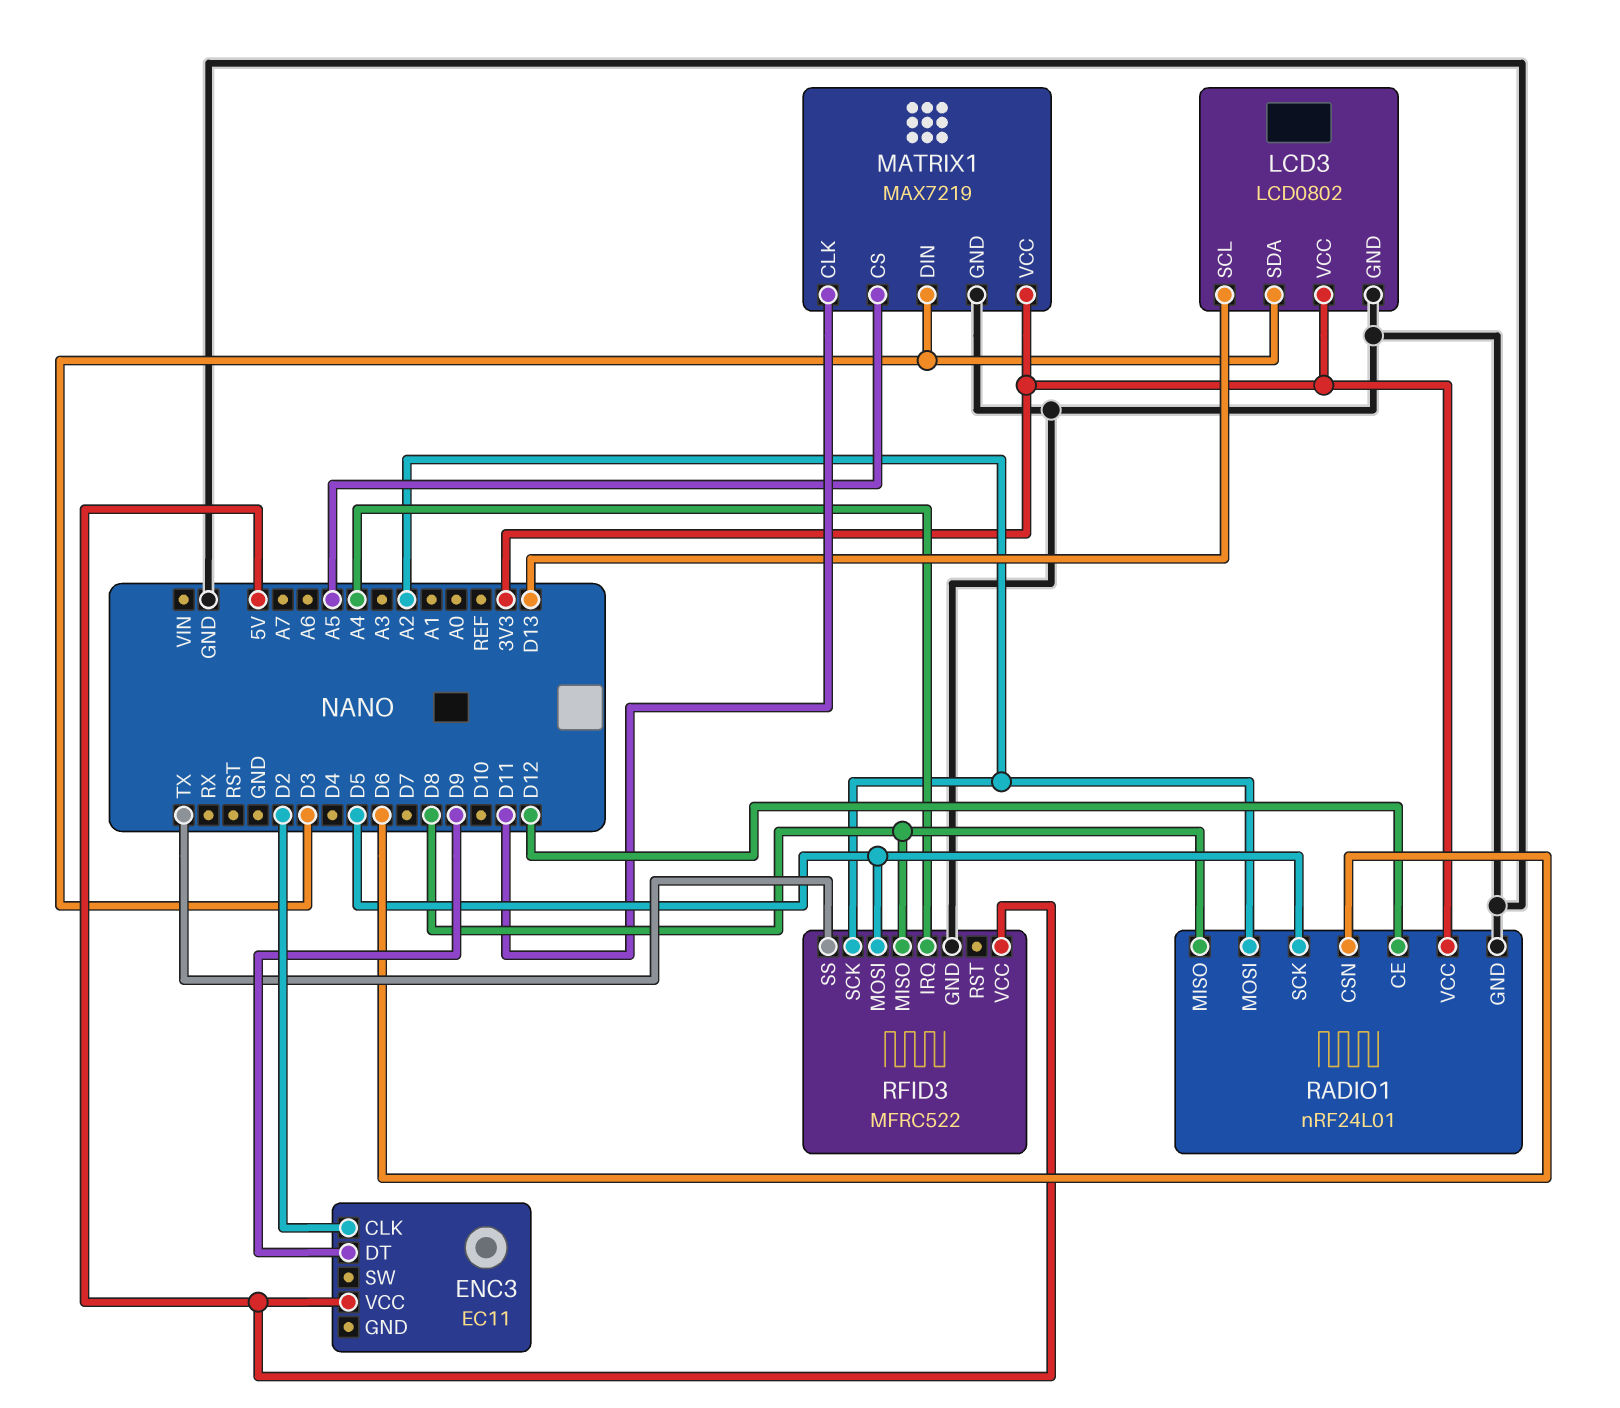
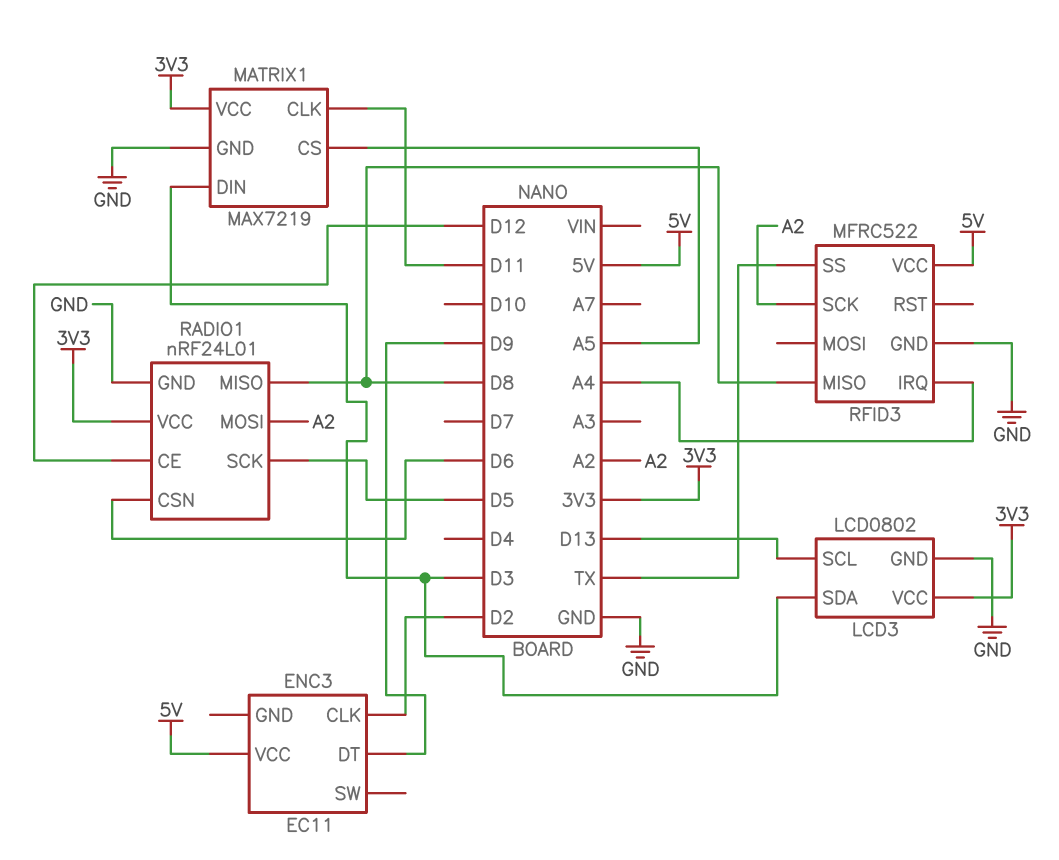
RFID3 pin MOSI: D5 -> none

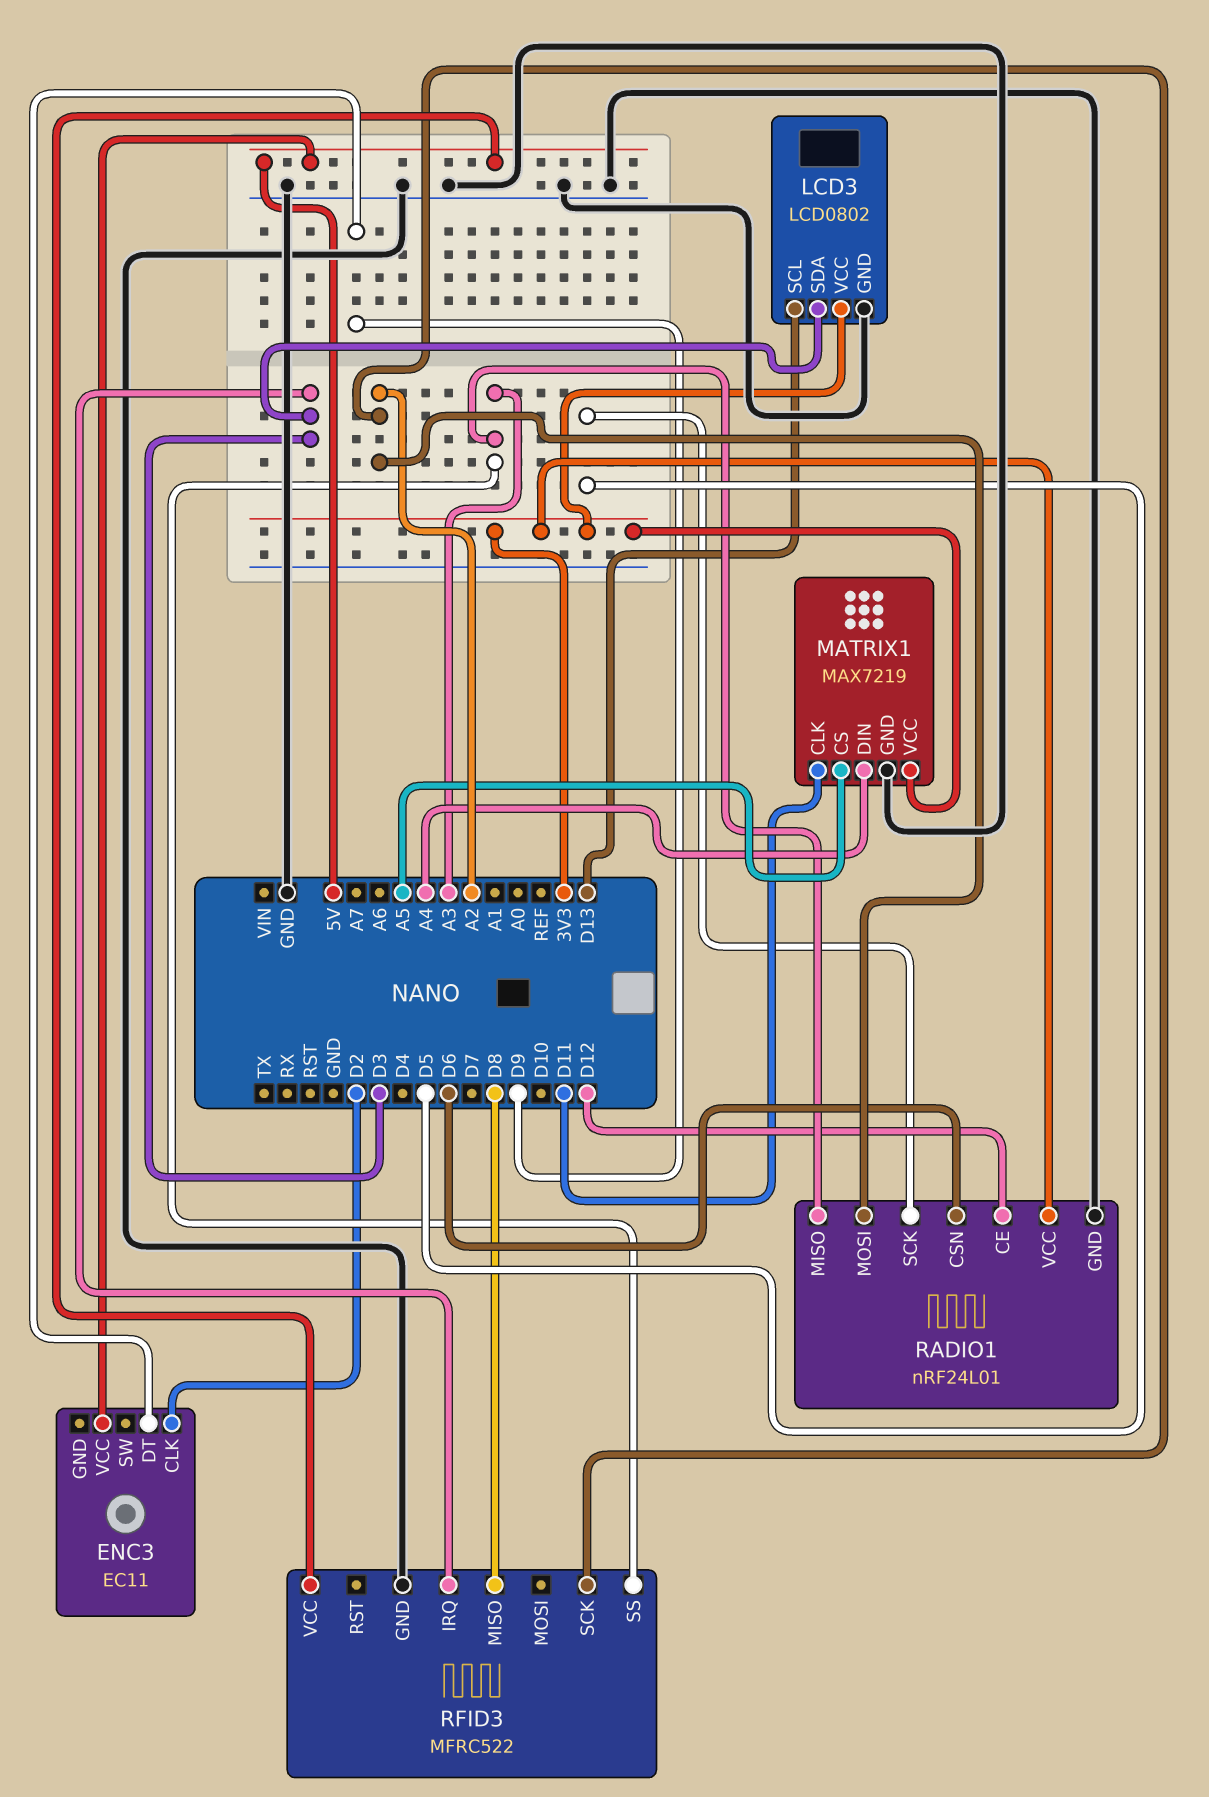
MATRIX1 pin DIN: D3 -> A4
RADIO1 pin MISO: D8 -> A3
RFID3 pin IRQ: A4 -> D3
RFID3 pin SS: TX -> A3

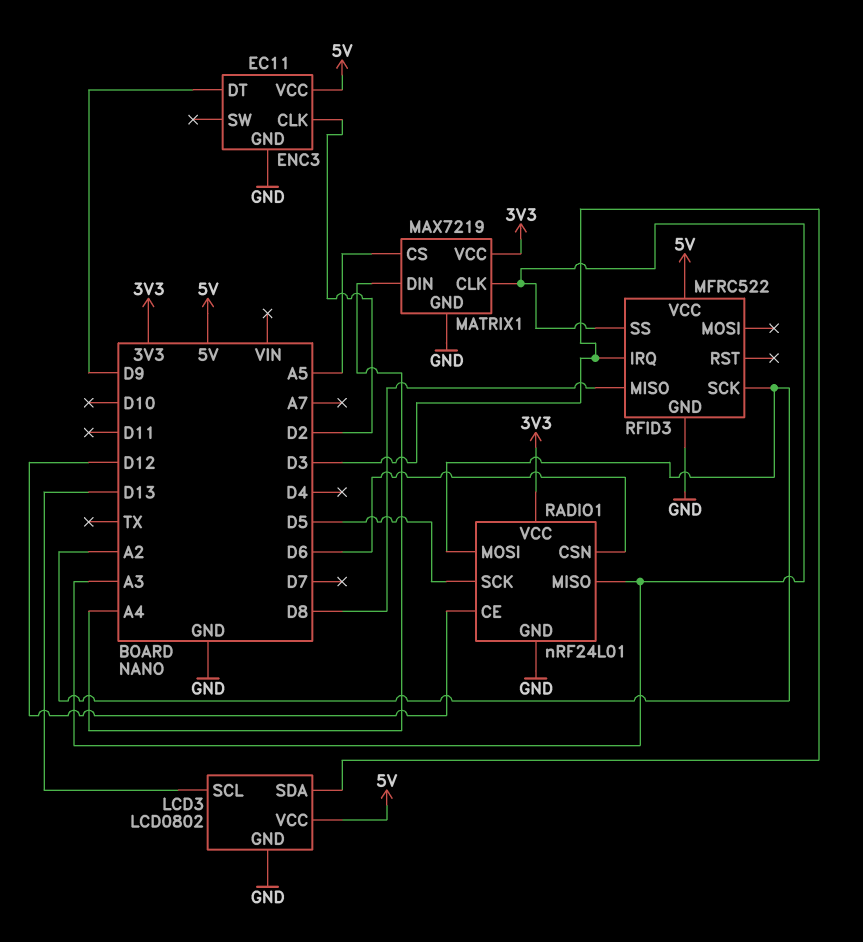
ENC3 pin GND: none -> GND
LCD3 pin VCC: 3V3 -> 5V
MATRIX1 pin CLK: D11 -> A3

